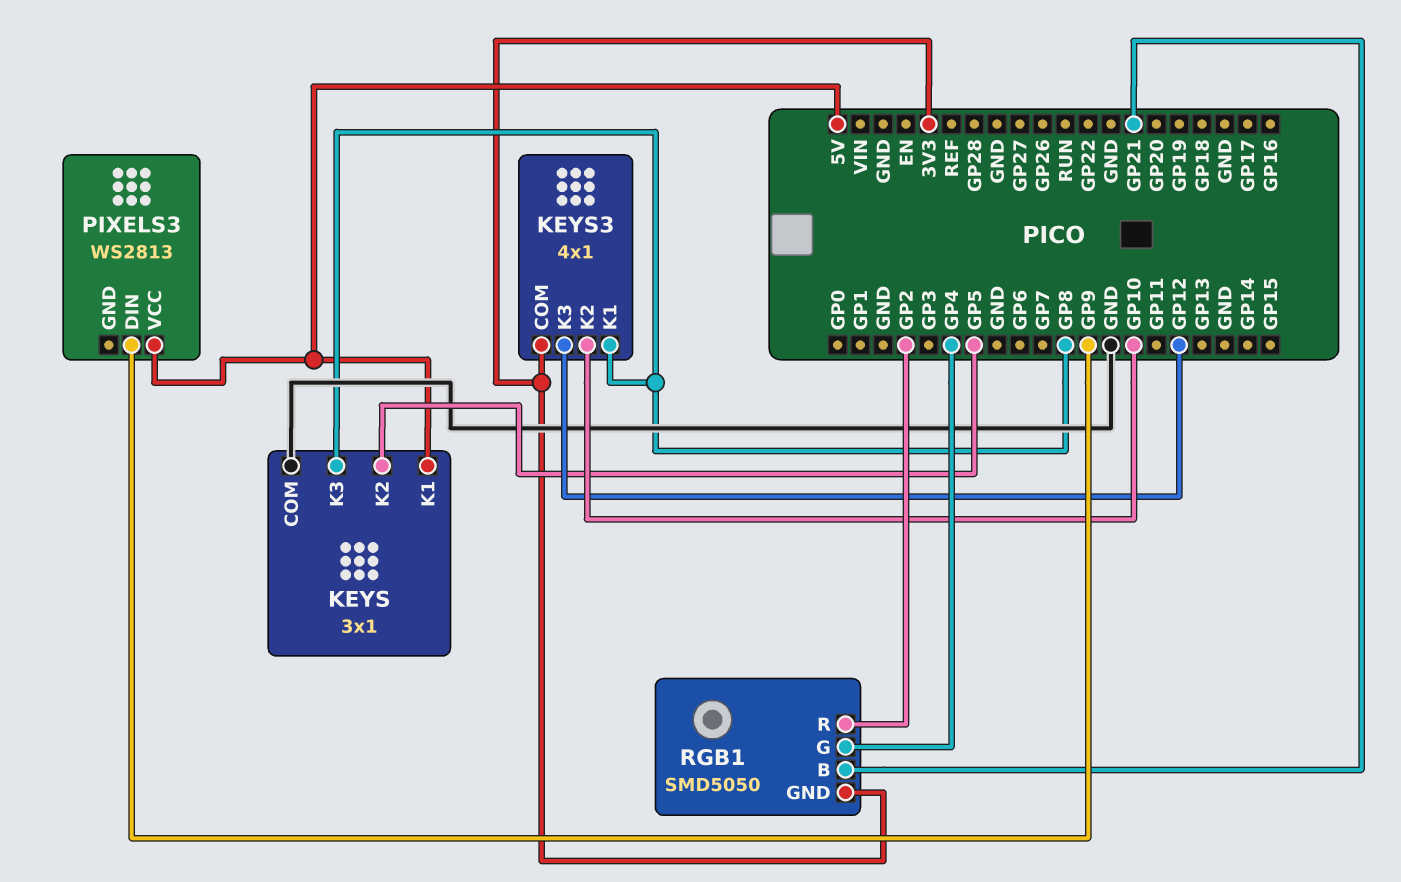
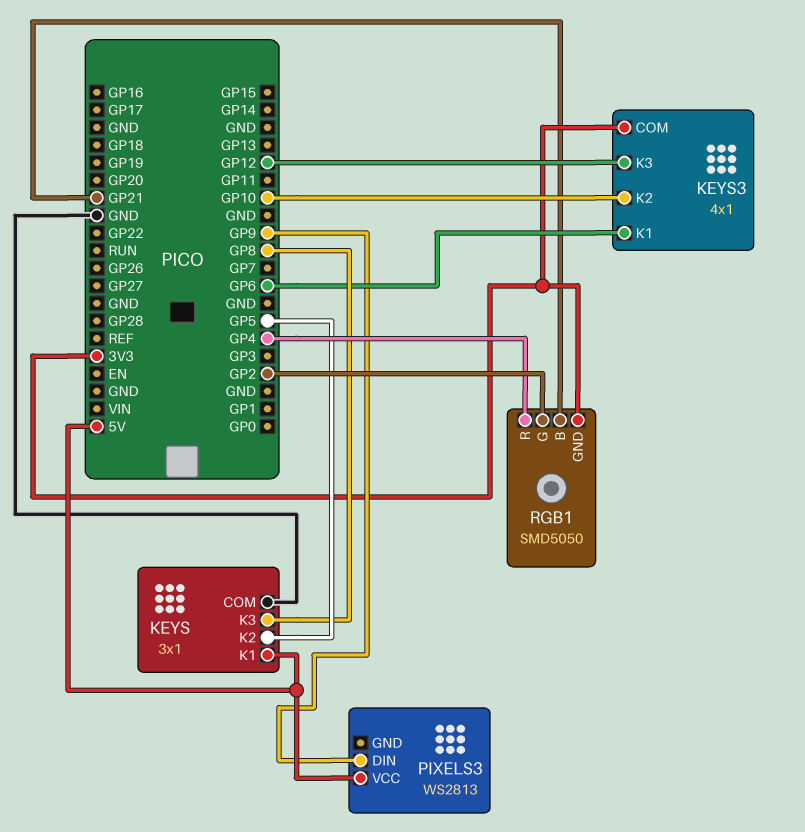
KEYS3 pin K1: GP8 -> GP6
RGB1 pin G: GP4 -> GP2
RGB1 pin R: GP2 -> GP4

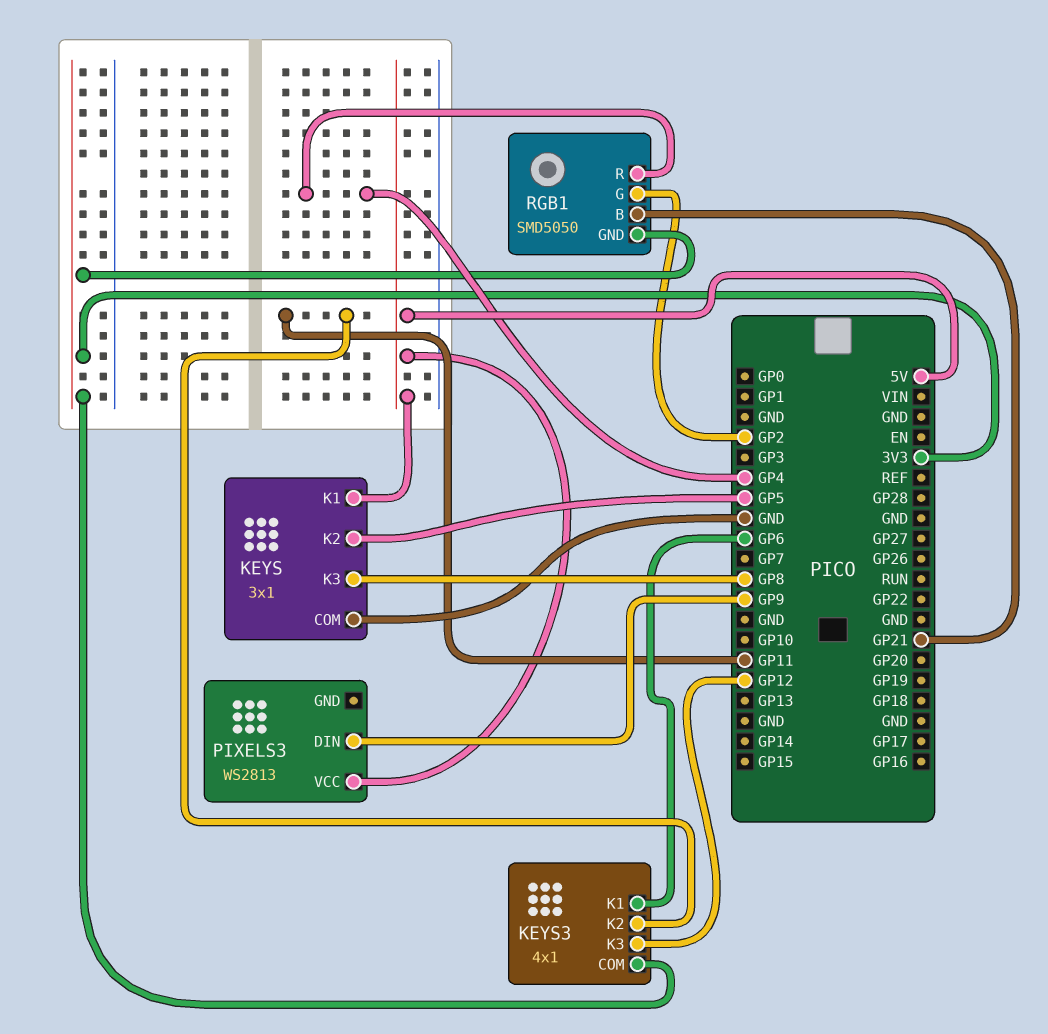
KEYS3 pin K2: GP10 -> GP11

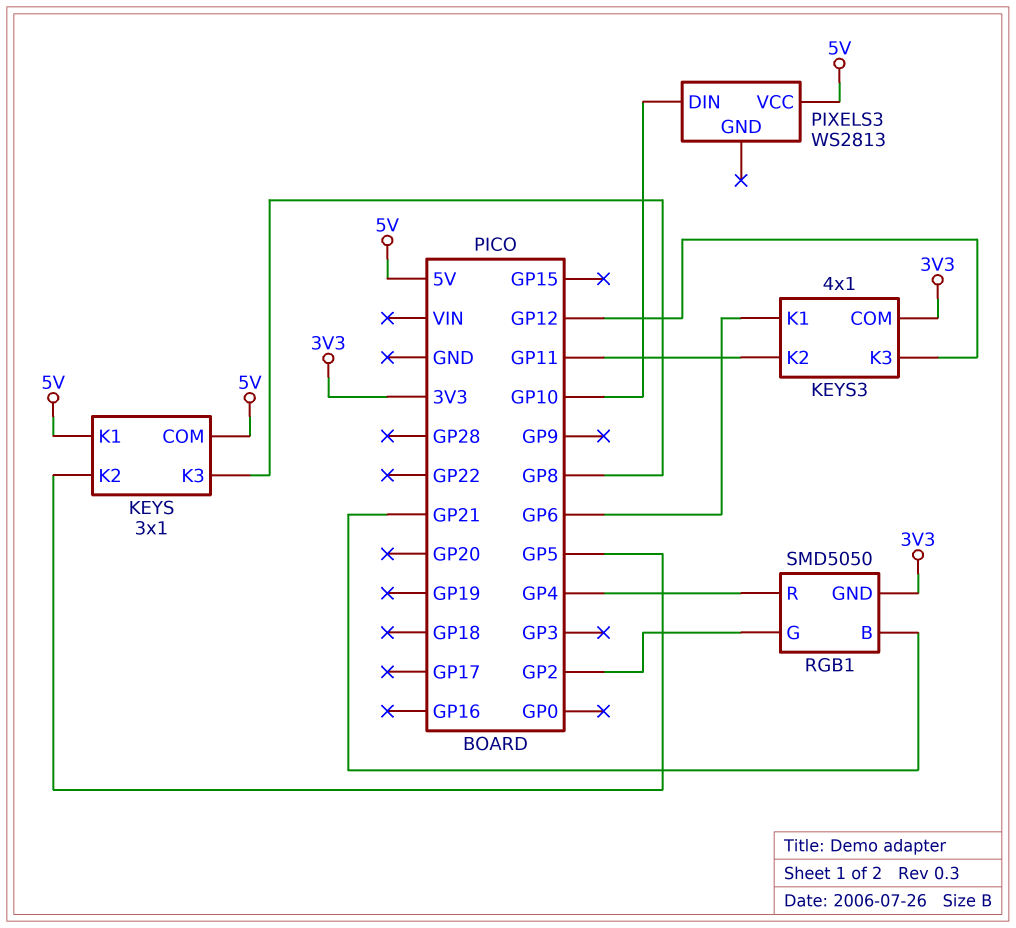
KEYS pin COM: GND -> 5V
PIXELS3 pin DIN: GP9 -> GP10

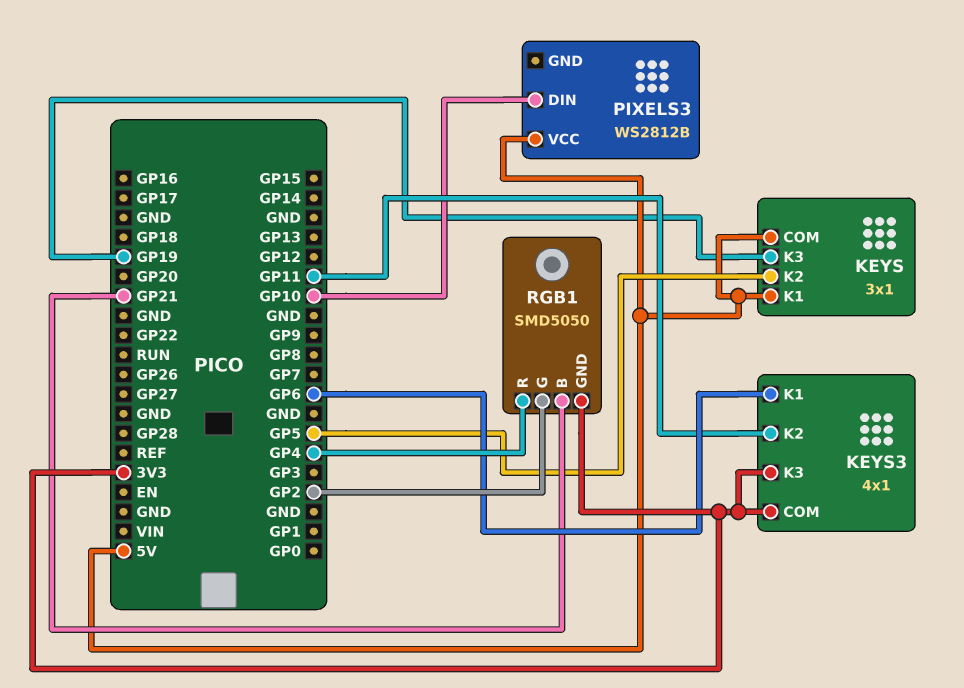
KEYS pin K3: GP8 -> GP19
KEYS3 pin K3: GP12 -> 3V3
PIXELS3: WS2813 -> WS2812B

